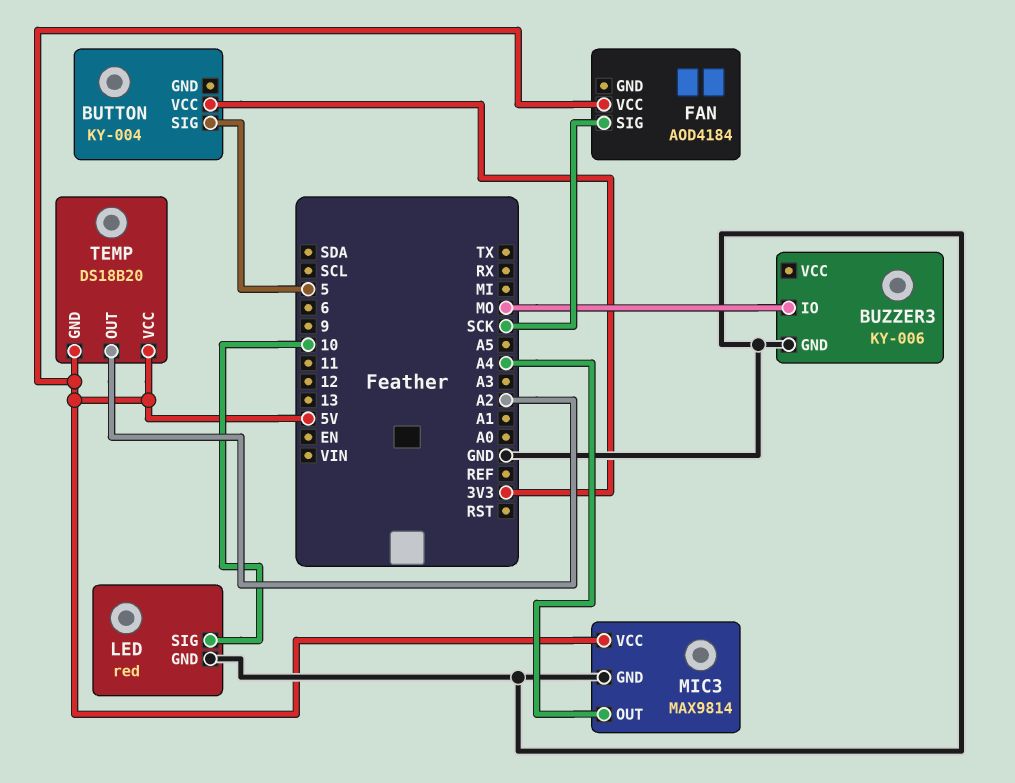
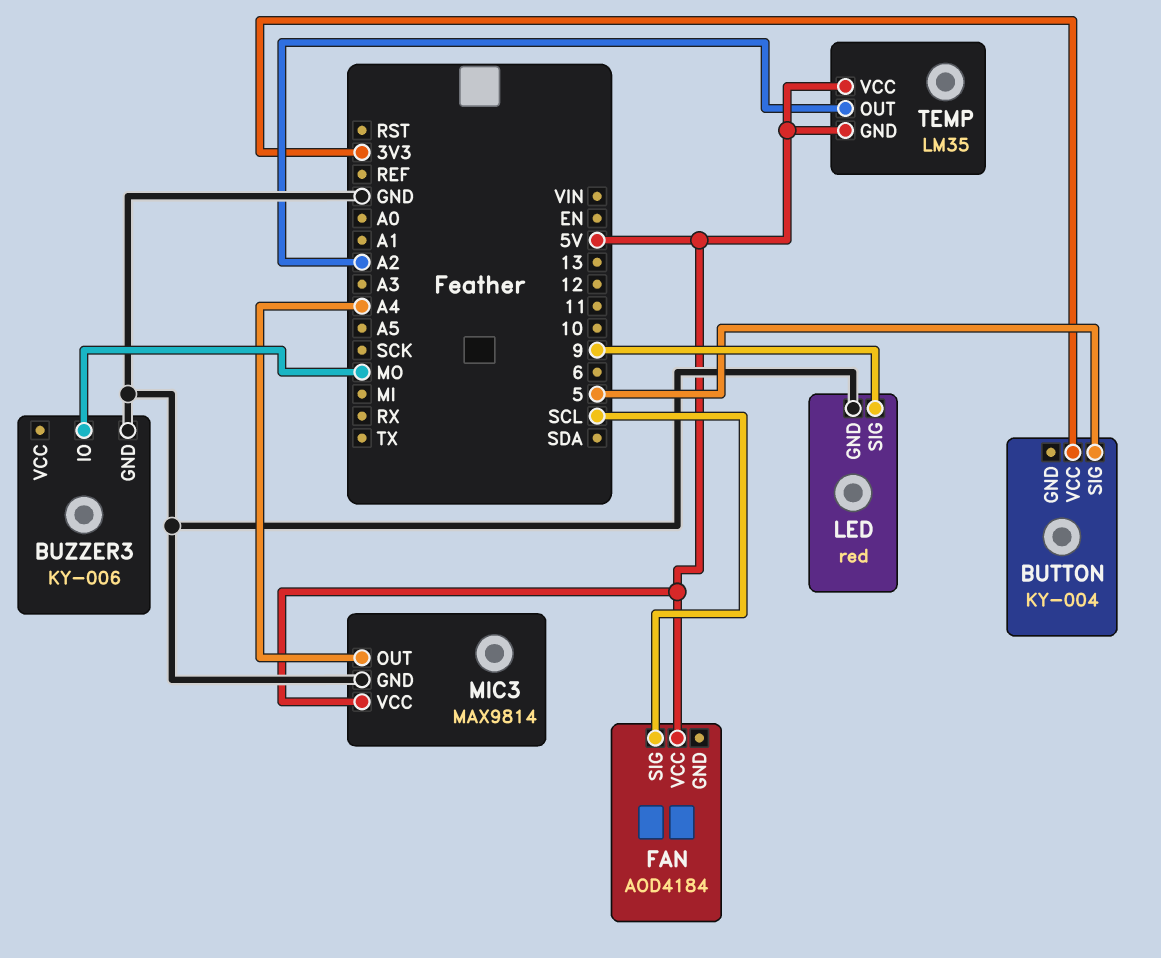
FAN pin SIG: SCK -> SCL
LED pin SIG: 10 -> 9
TEMP: DS18B20 -> LM35

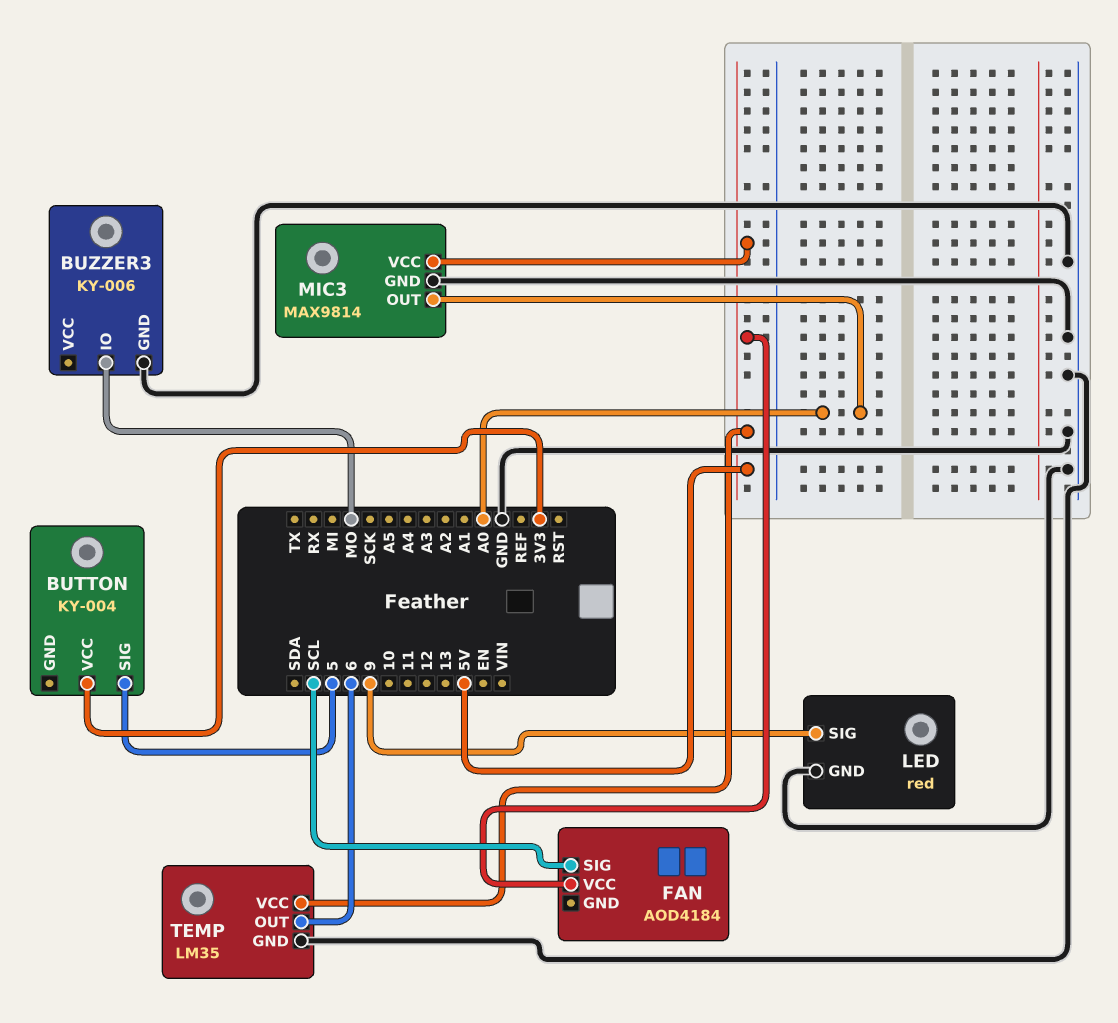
MIC3 pin OUT: A4 -> A0
TEMP pin GND: 5V -> GND
TEMP pin OUT: A2 -> 6

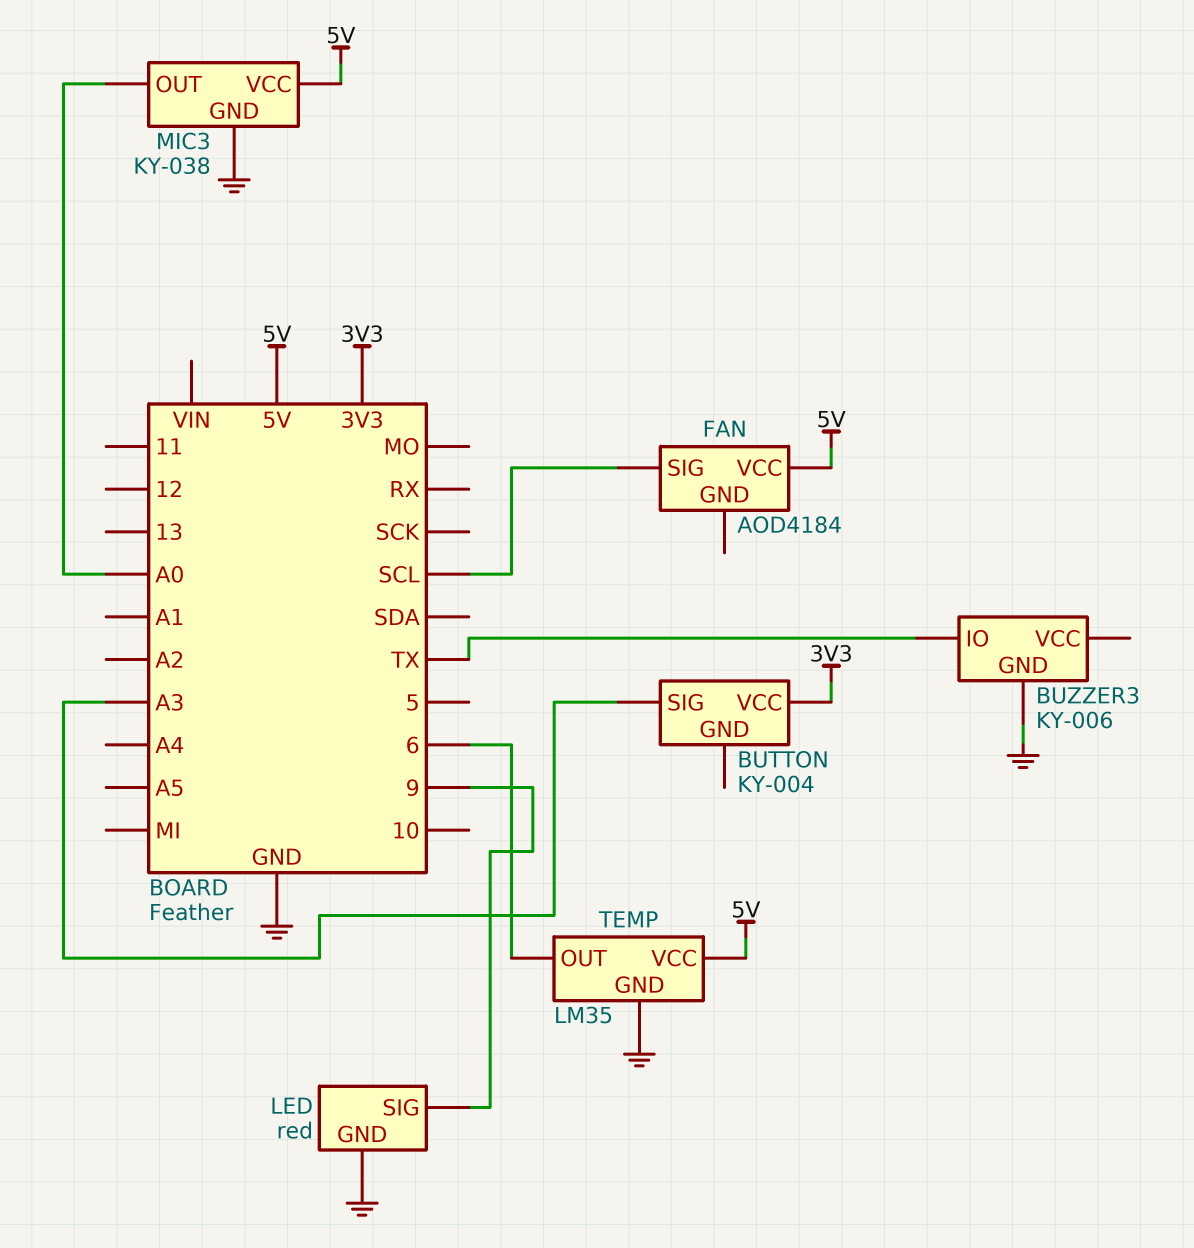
BUTTON pin SIG: 5 -> A3
BUZZER3 pin IO: MO -> TX
MIC3: MAX9814 -> KY-038

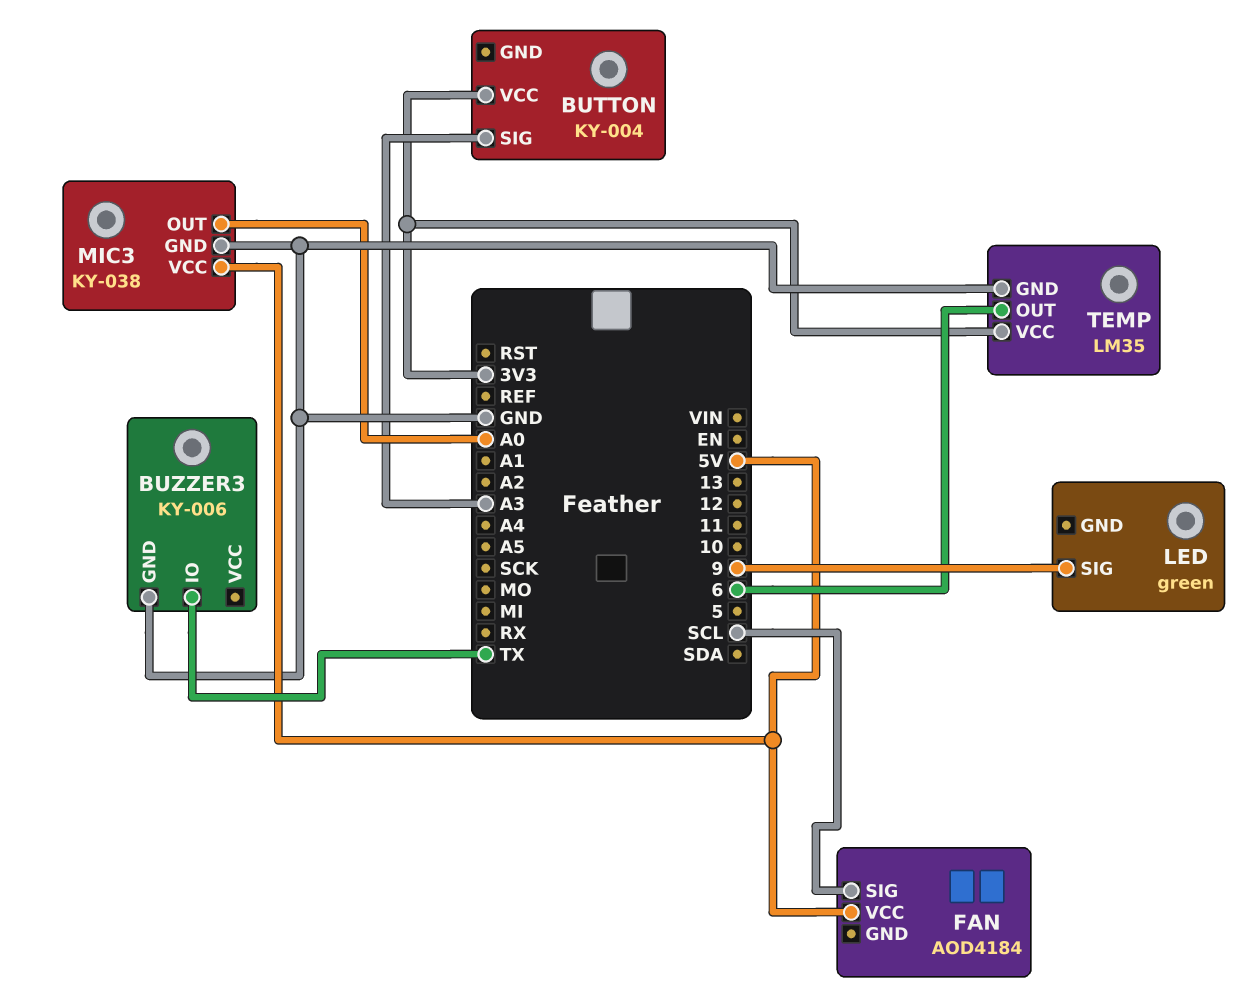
LED: red -> green
LED pin GND: GND -> none
TEMP pin VCC: 5V -> 3V3

